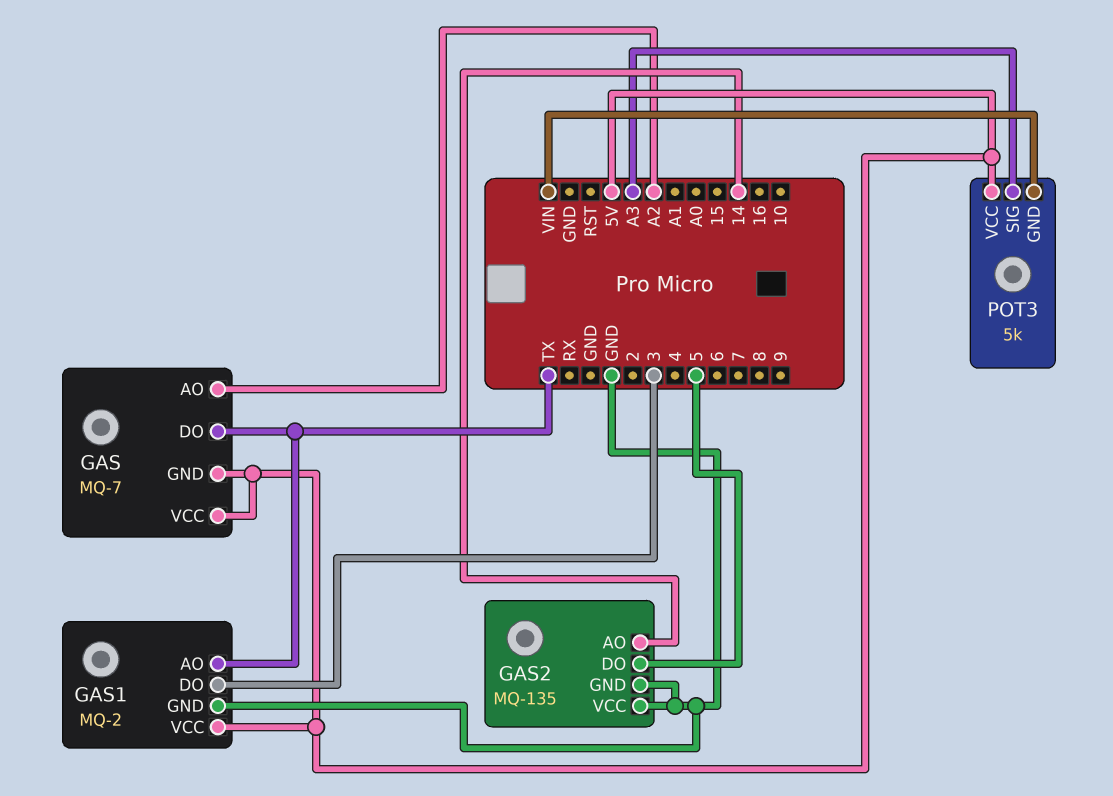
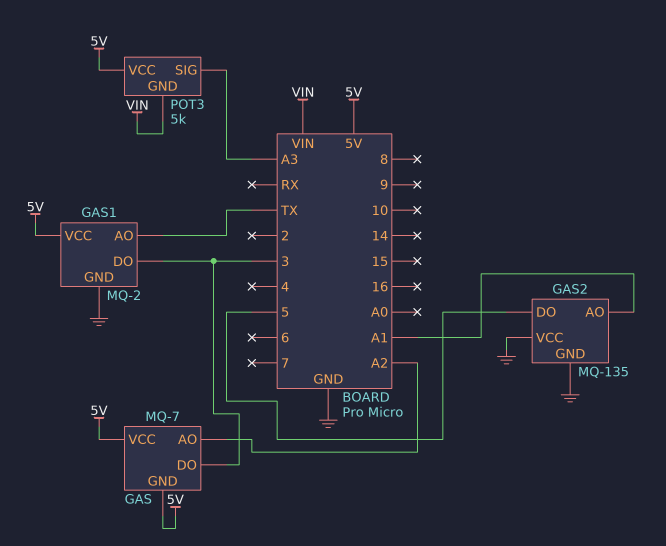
GAS pin DO: TX -> 3
GAS2 pin AO: 14 -> A1

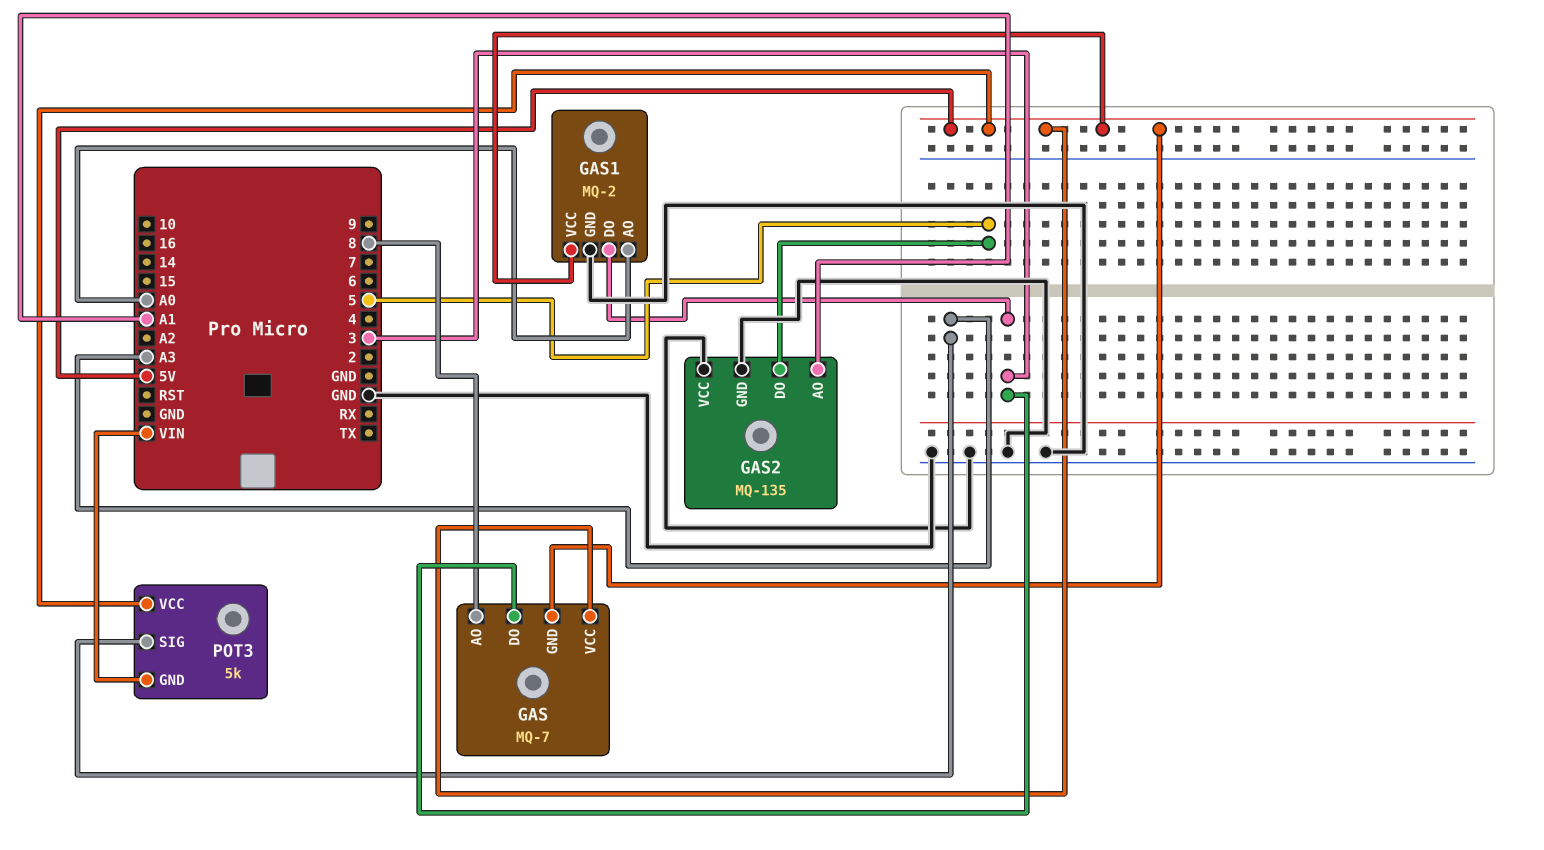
GAS pin AO: A2 -> 8
GAS1 pin AO: TX -> A0

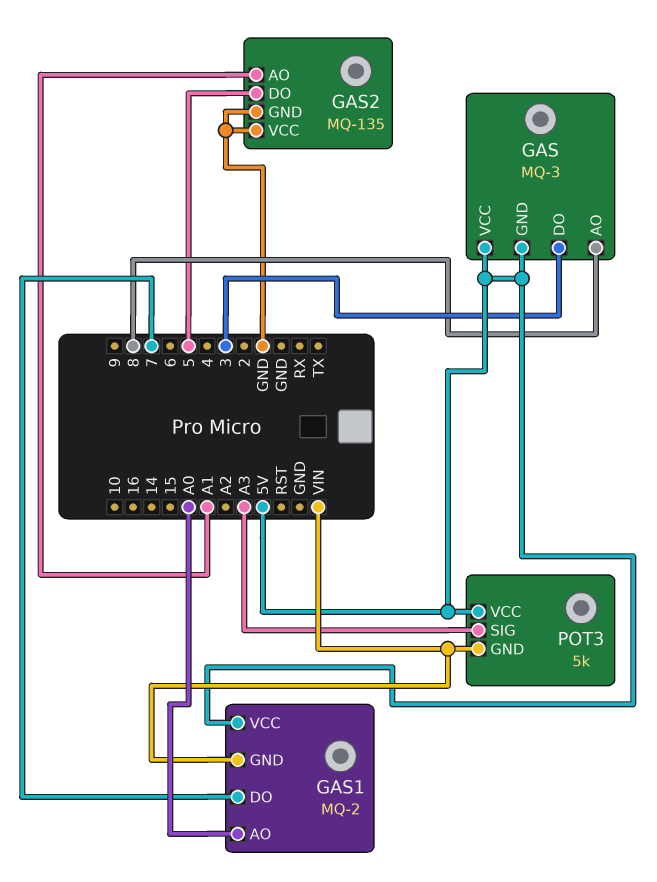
GAS: MQ-7 -> MQ-3
GAS1 pin DO: 3 -> 7
GAS1 pin GND: GND -> VIN

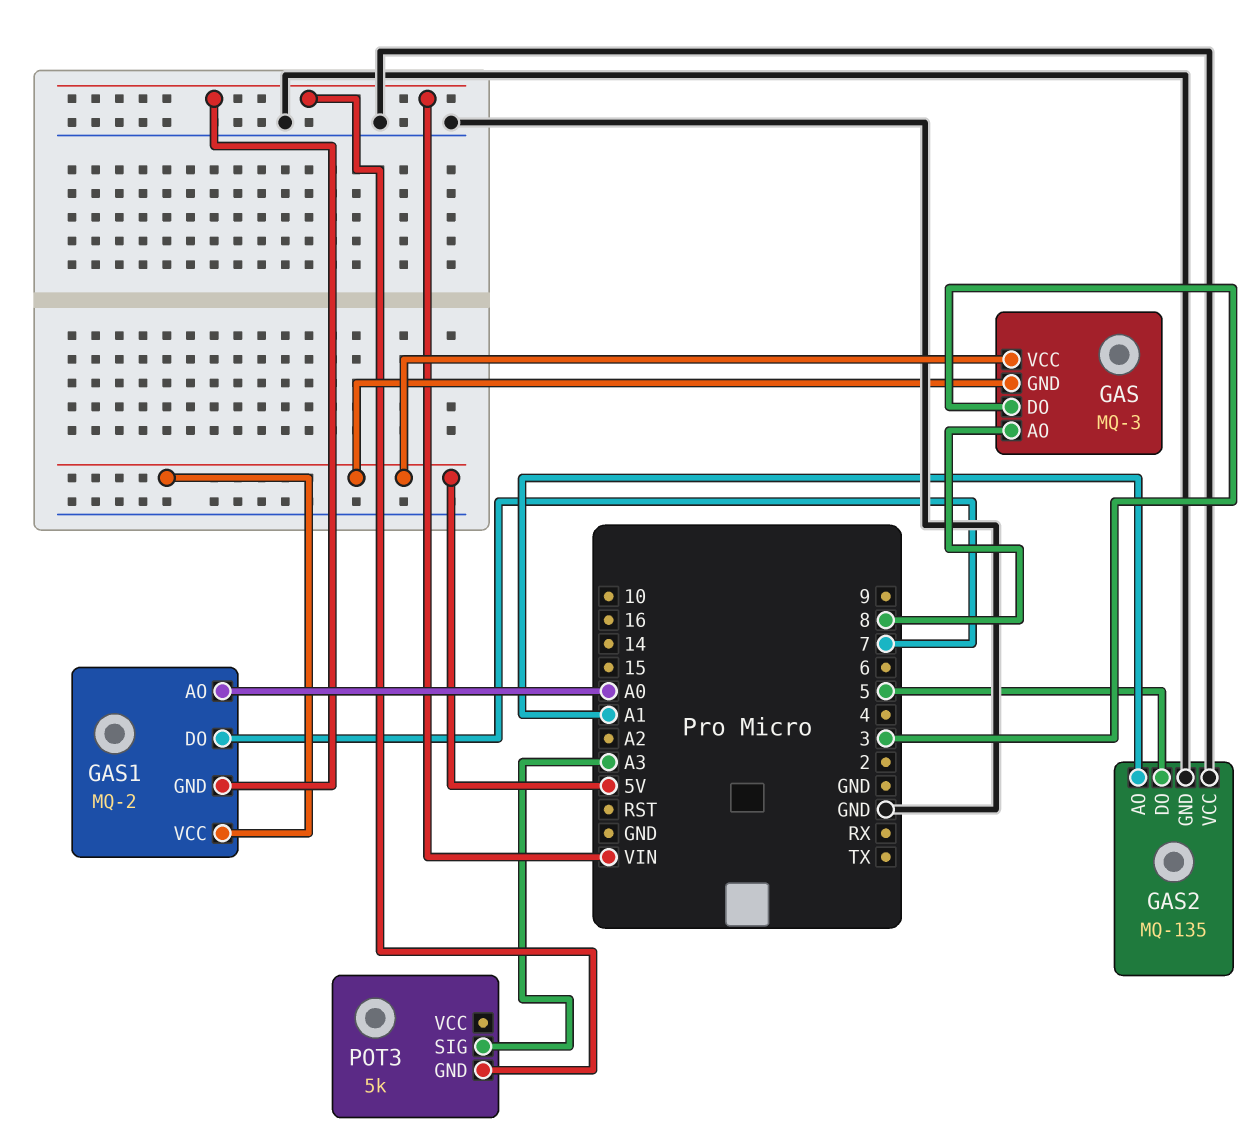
POT3 pin VCC: 5V -> none

